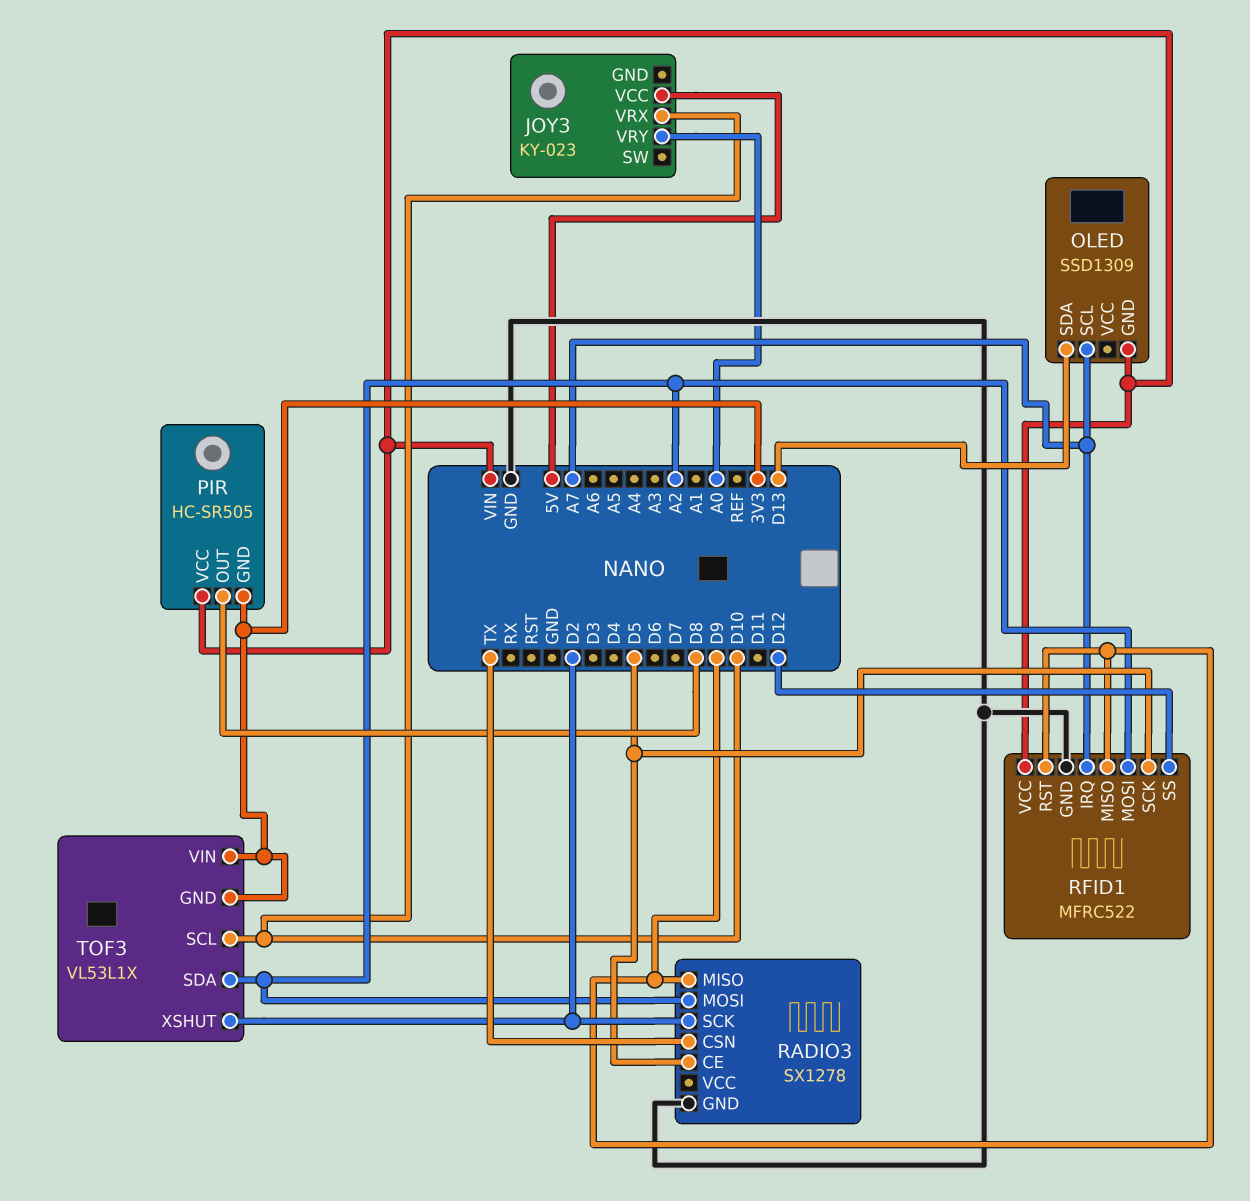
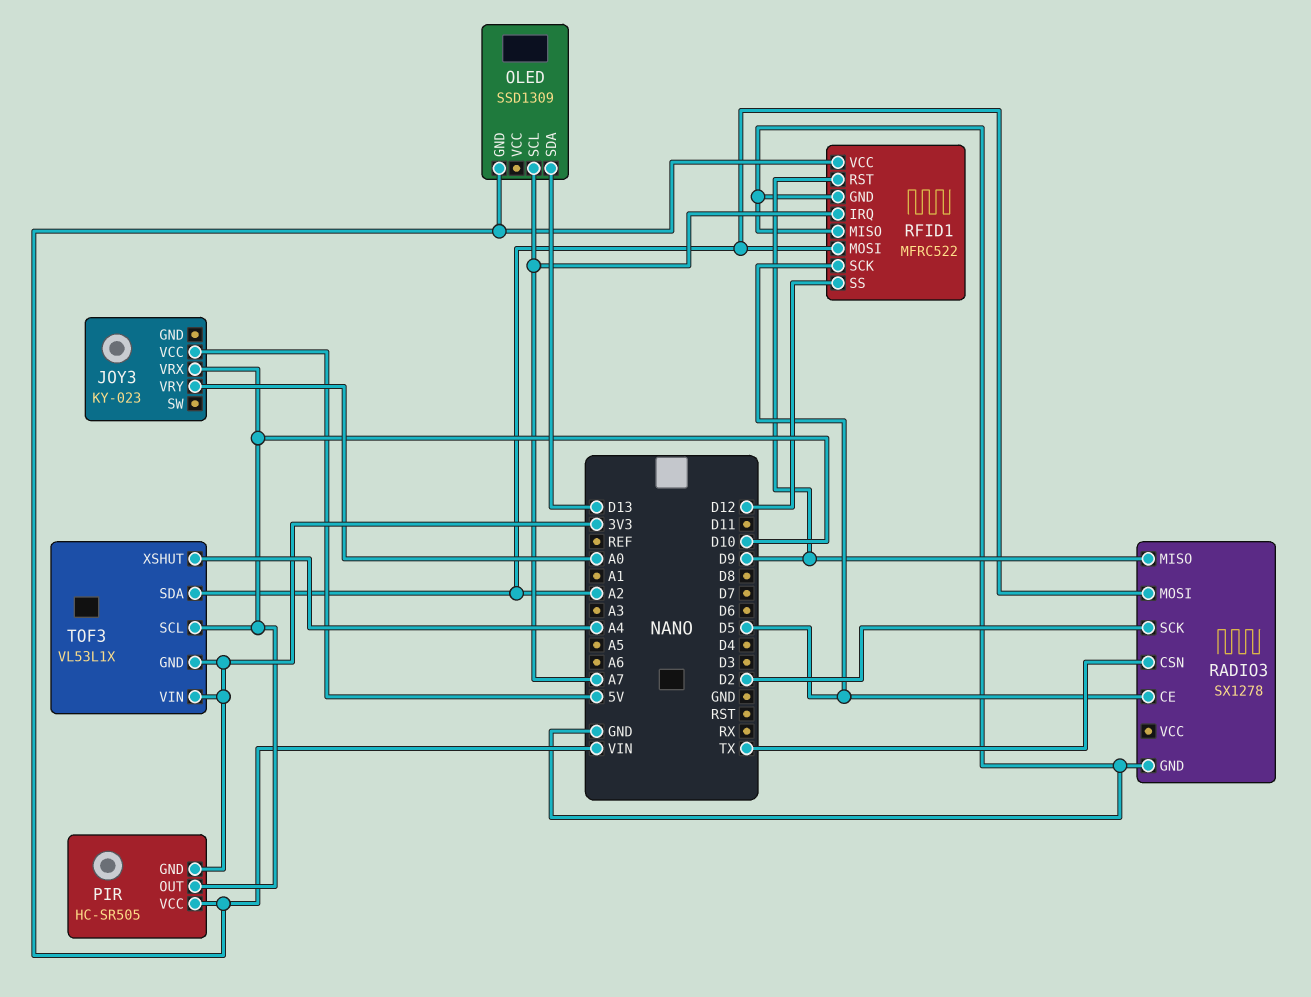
PIR pin OUT: D8 -> D10
RFID1 pin MISO: D9 -> GND
TOF3 pin XSHUT: D2 -> A4

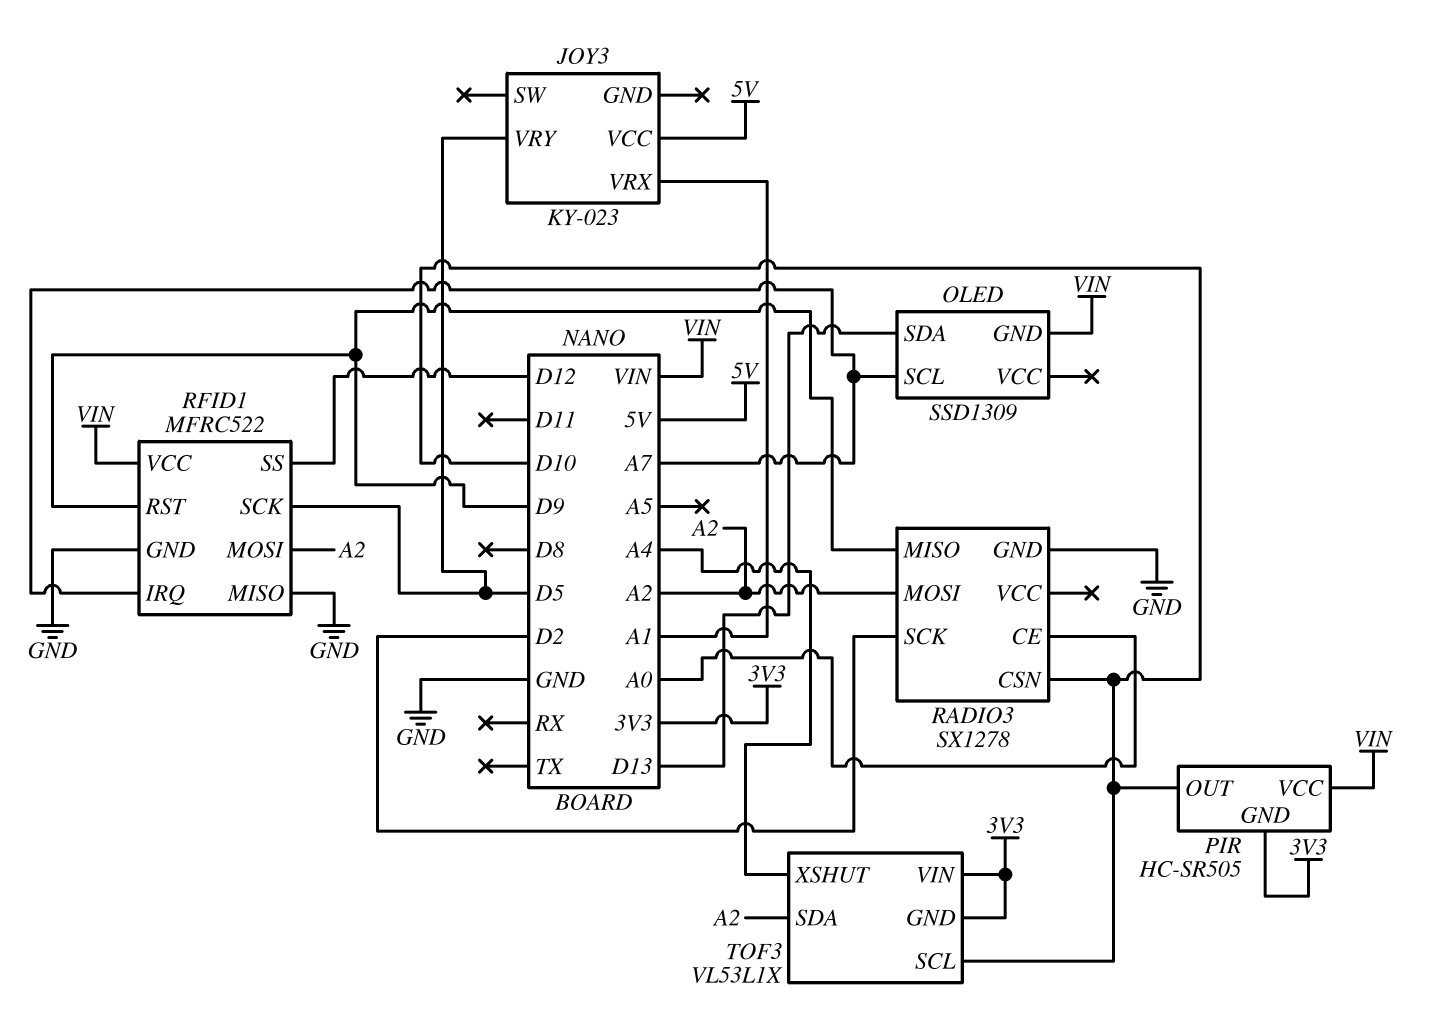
JOY3 pin VRX: D10 -> A1
JOY3 pin VRY: A0 -> D5
RADIO3 pin CE: D5 -> A0
RADIO3 pin CSN: TX -> D10

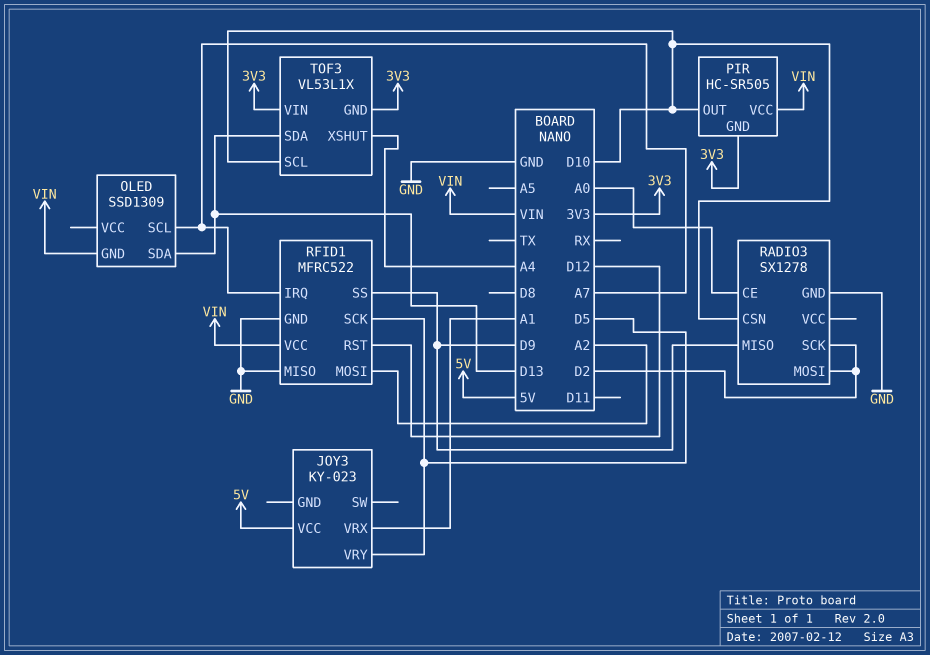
RADIO3 pin MOSI: A2 -> D2
RFID1 pin RST: D9 -> D12
RFID1 pin SS: D12 -> D9
TOF3 pin SDA: A2 -> D13

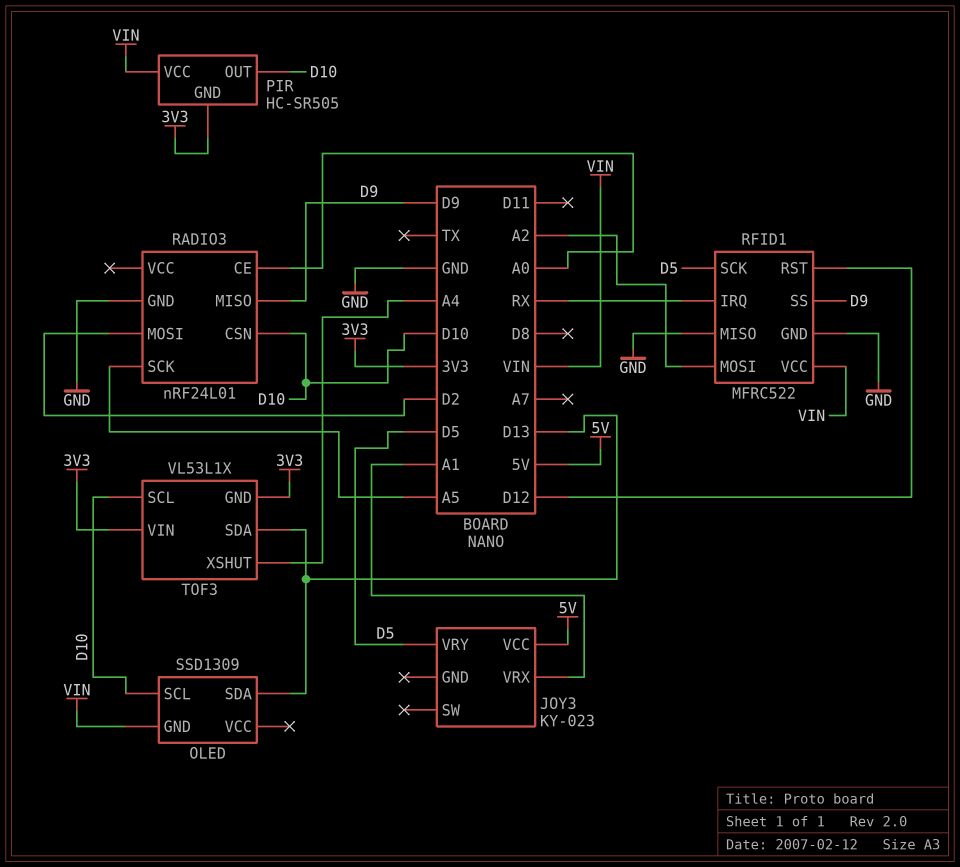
OLED pin SCL: A7 -> D10
RADIO3: SX1278 -> nRF24L01
RADIO3 pin SCK: D2 -> A5
RFID1 pin IRQ: A7 -> RX

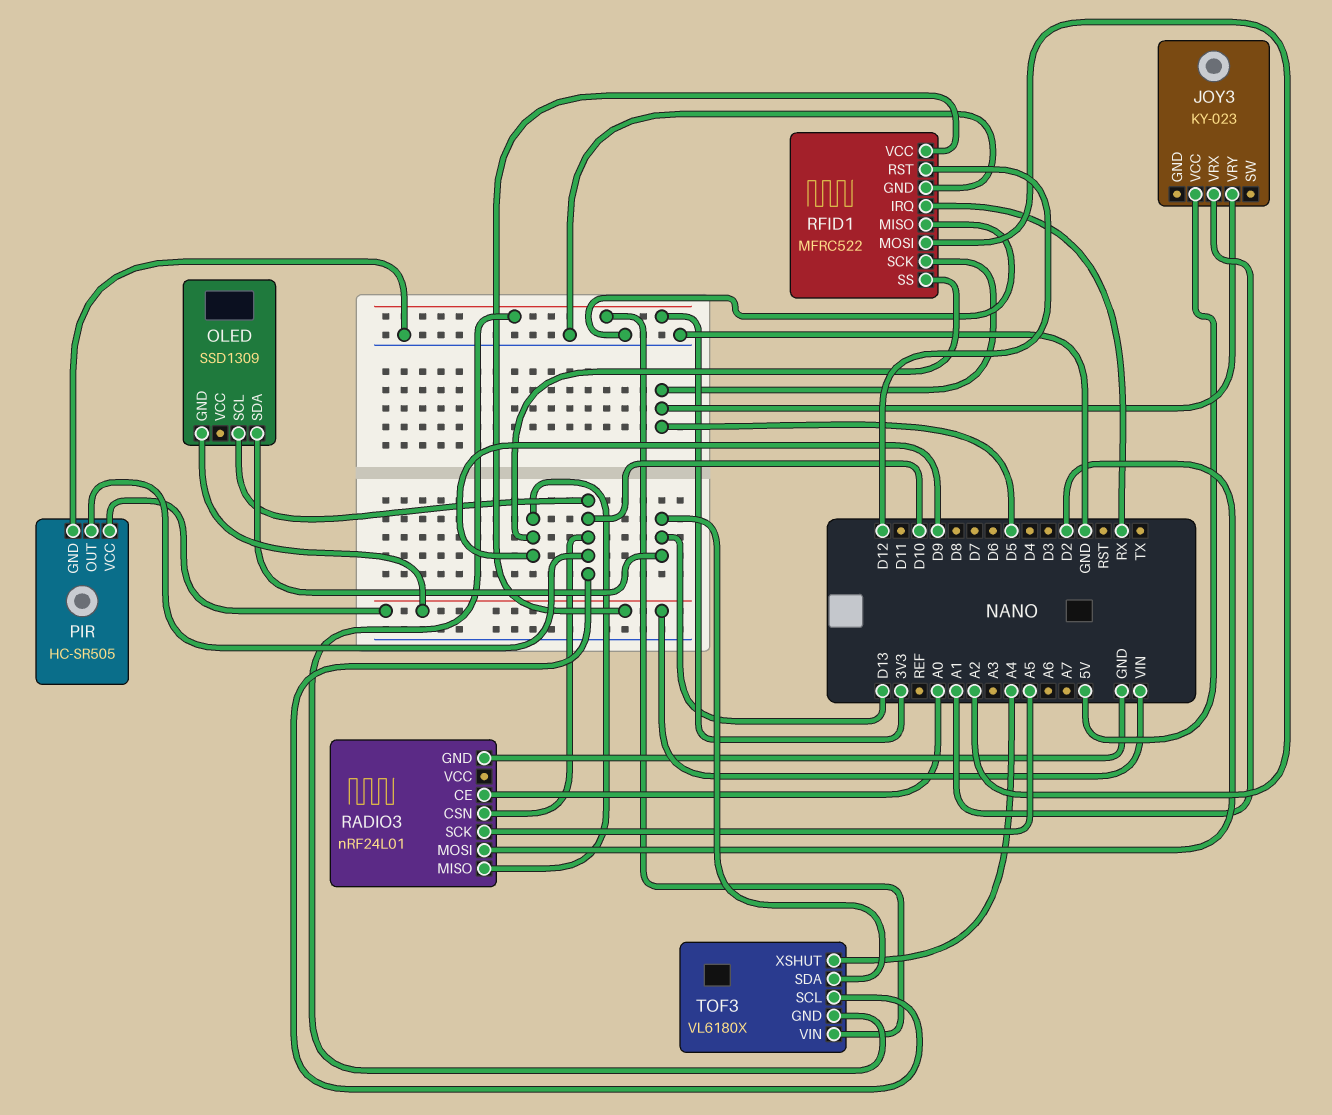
PIR pin GND: 3V3 -> GND
TOF3: VL53L1X -> VL6180X

